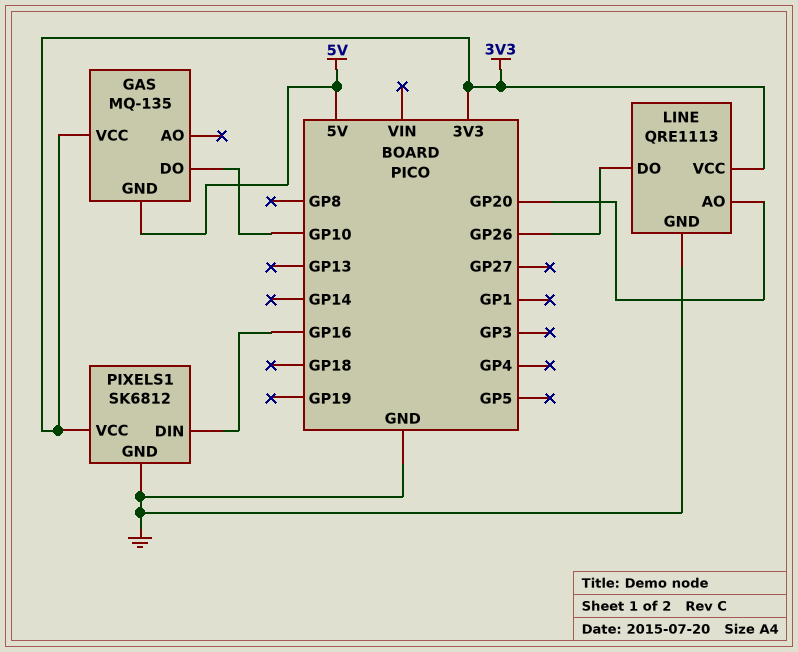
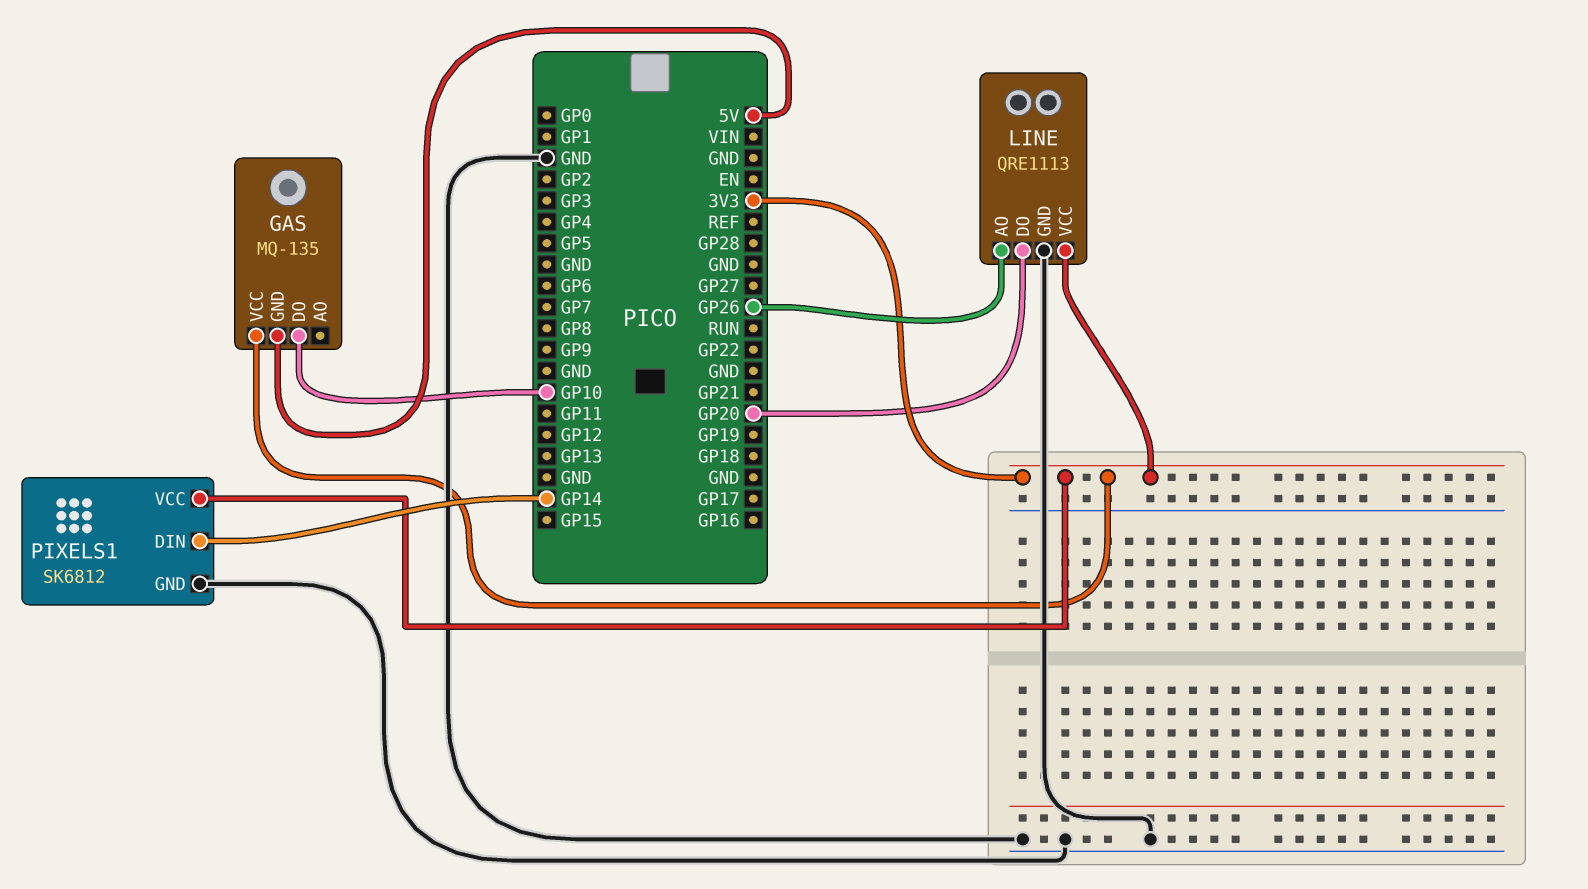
LINE pin AO: GP20 -> GP26
LINE pin DO: GP26 -> GP20
PIXELS1 pin DIN: GP16 -> GP14

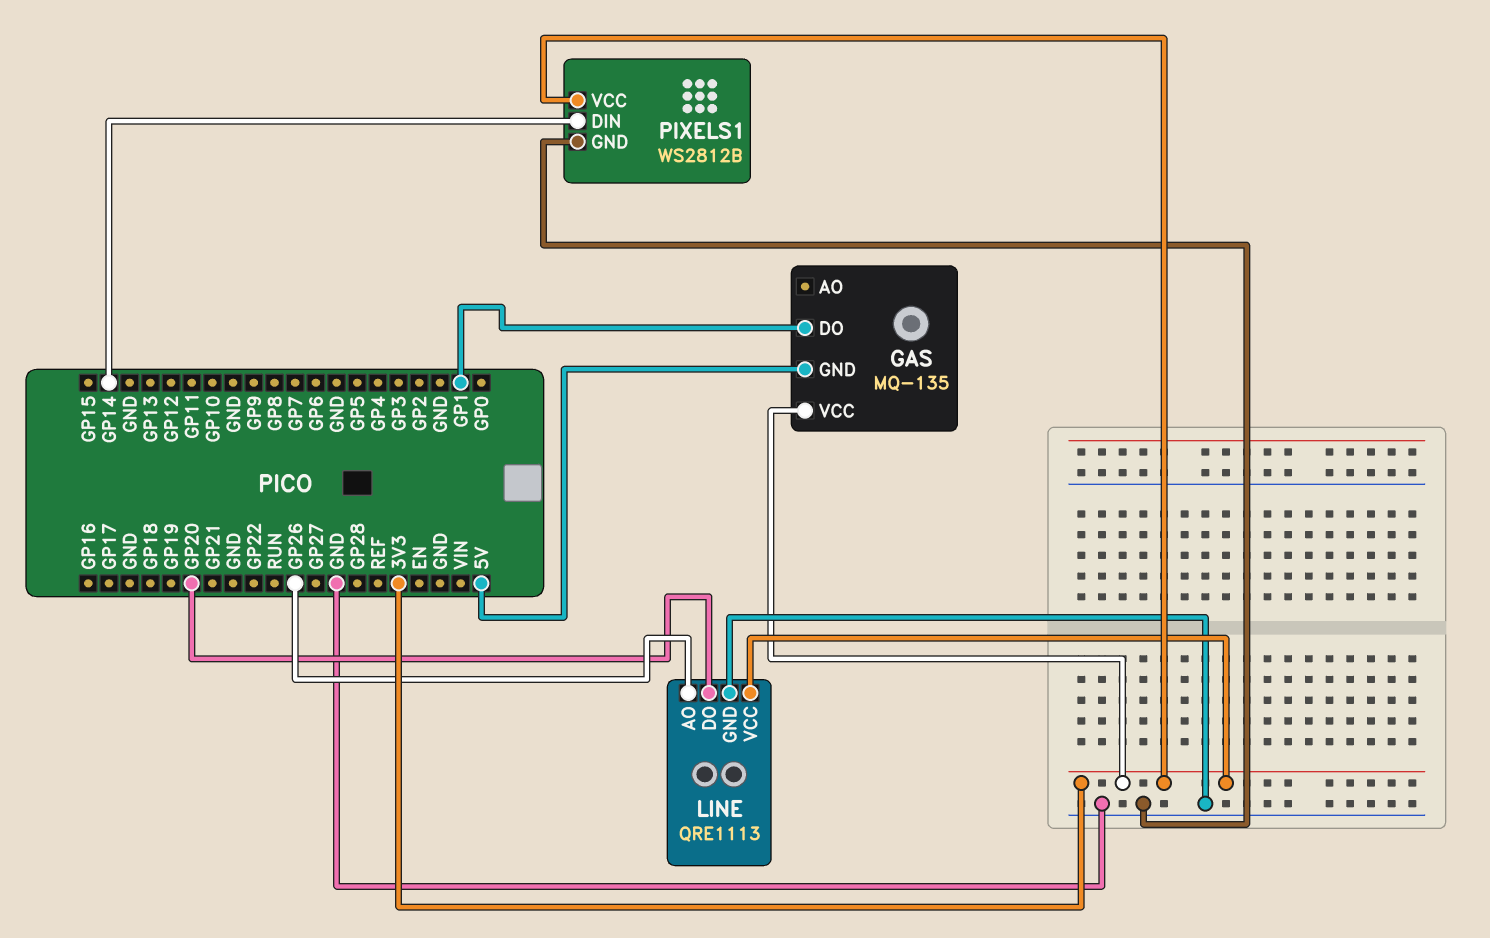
GAS pin DO: GP10 -> GP1
PIXELS1: SK6812 -> WS2812B

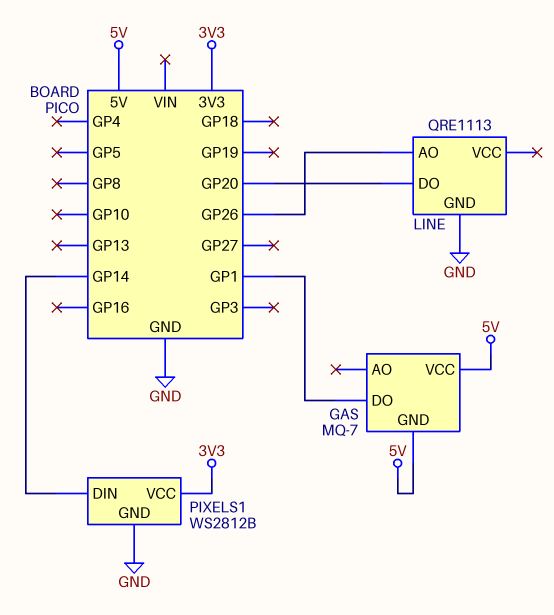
GAS: MQ-135 -> MQ-7
GAS pin VCC: 3V3 -> 5V
LINE pin VCC: 3V3 -> none

